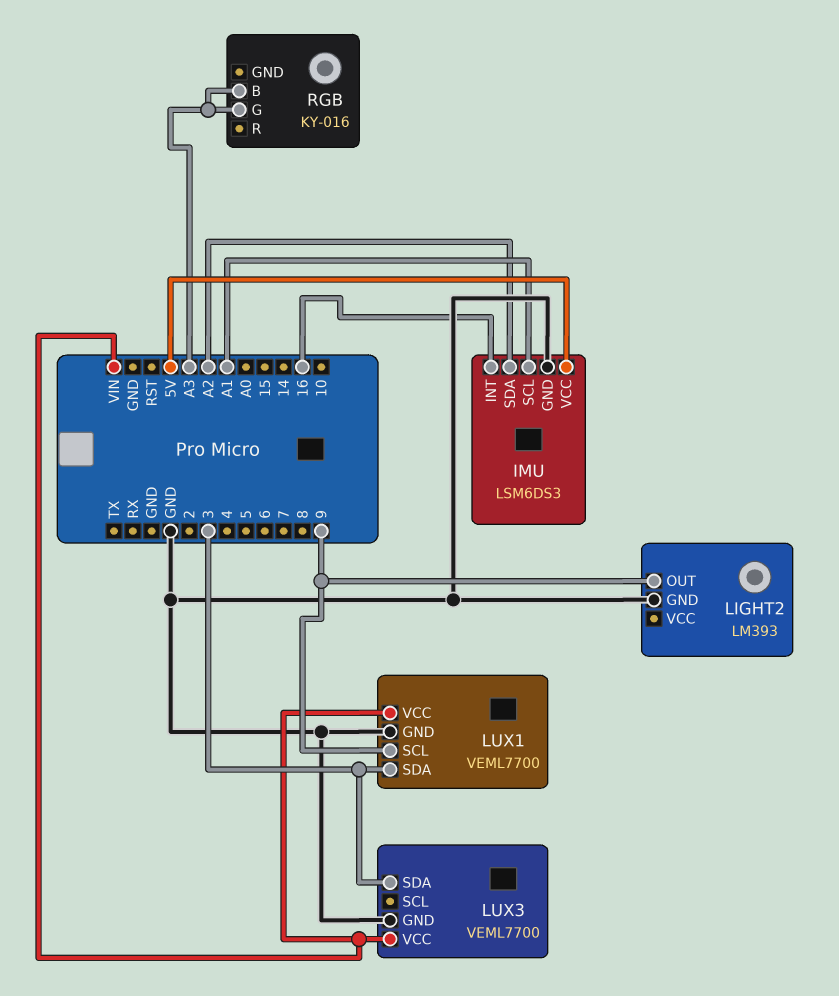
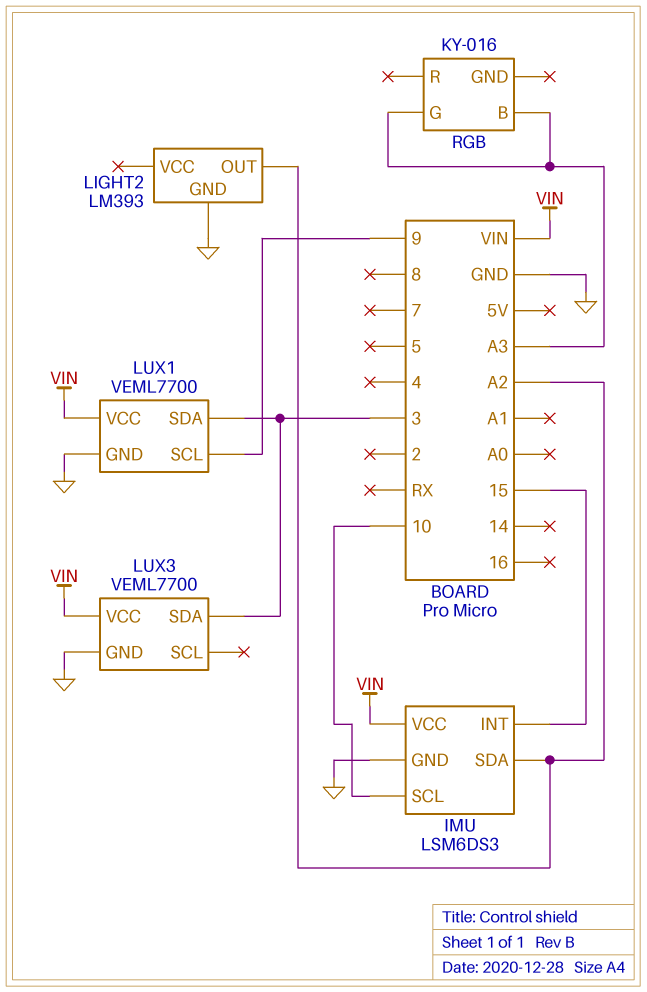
IMU pin INT: 16 -> 15
IMU pin SCL: A1 -> 10
IMU pin VCC: 5V -> VIN
LIGHT2 pin OUT: 9 -> A2

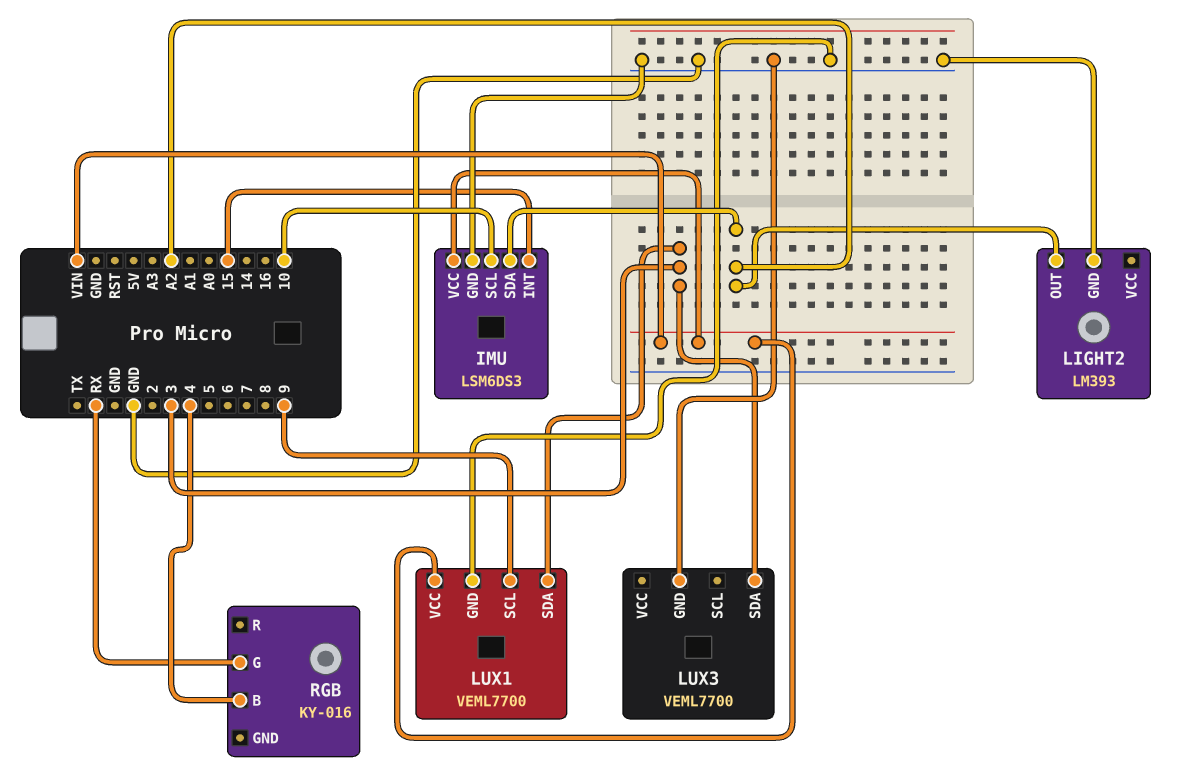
LUX3 pin VCC: VIN -> none
RGB pin B: A3 -> 4
RGB pin G: A3 -> RX

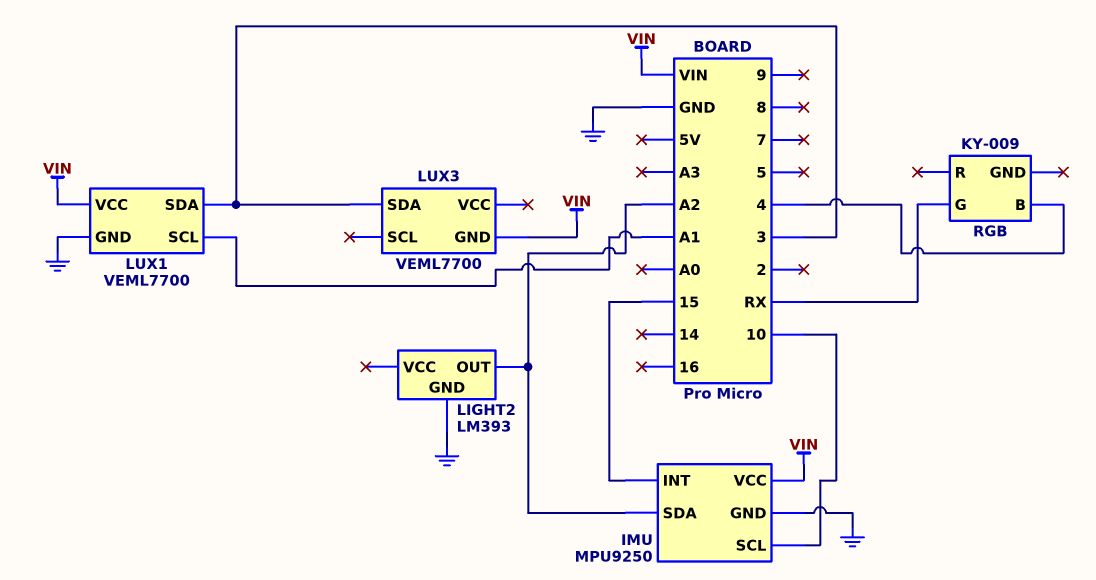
IMU: LSM6DS3 -> MPU9250
LUX1 pin SCL: 9 -> A1
LUX3 pin GND: GND -> VIN
RGB: KY-016 -> KY-009

